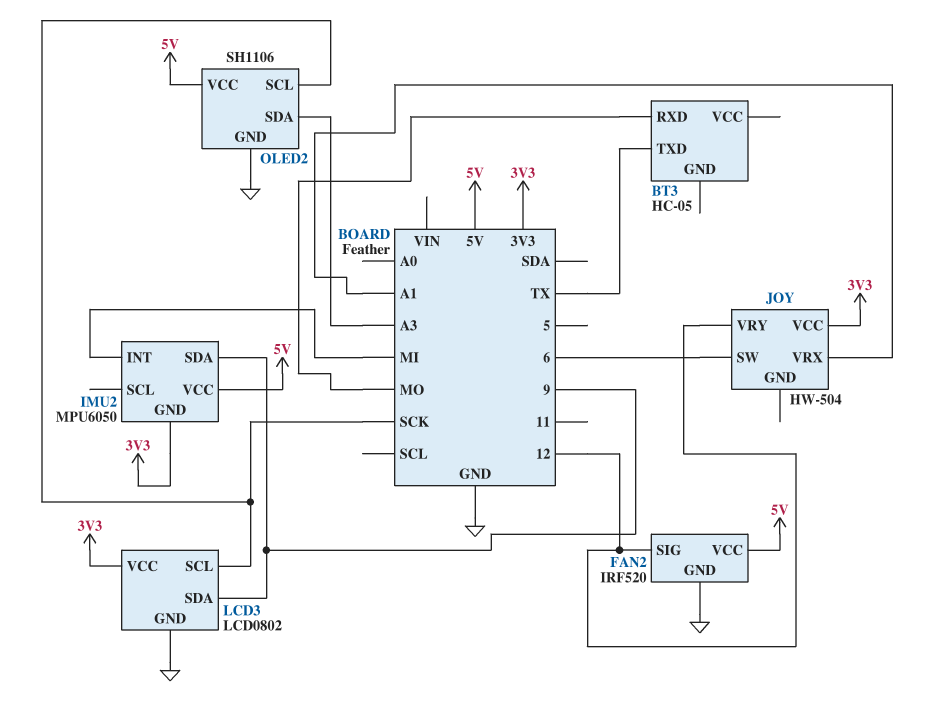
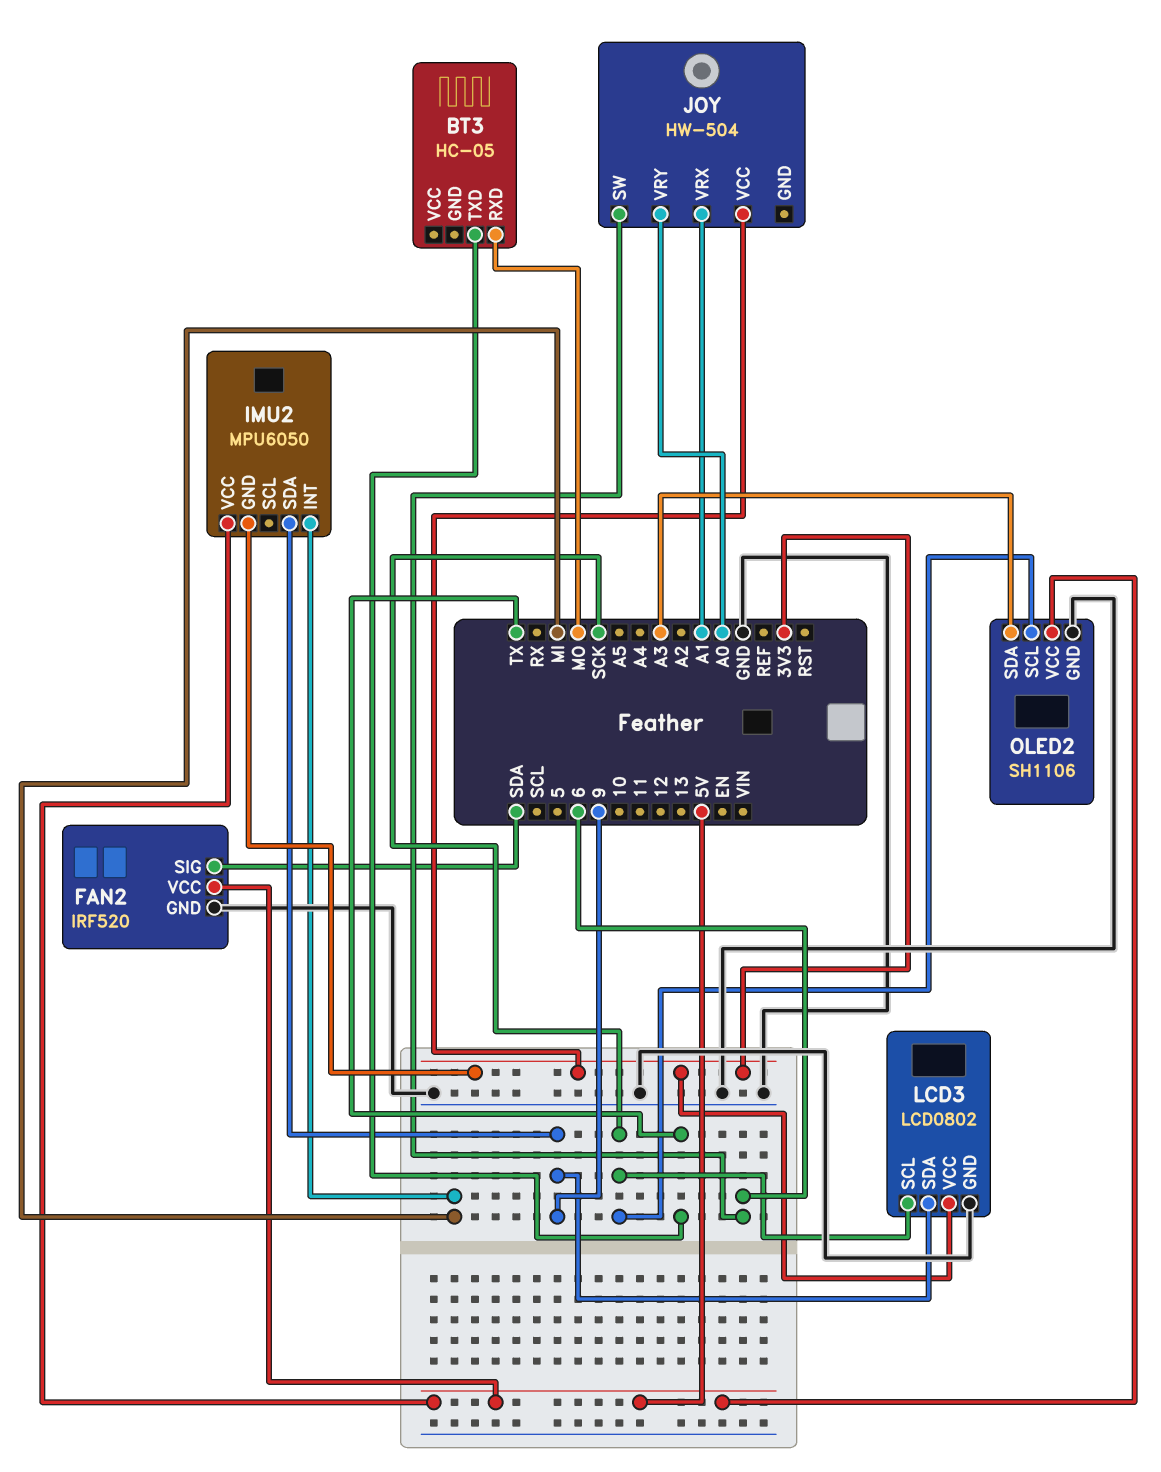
FAN2 pin SIG: 12 -> SDA
JOY pin VRY: 12 -> A0

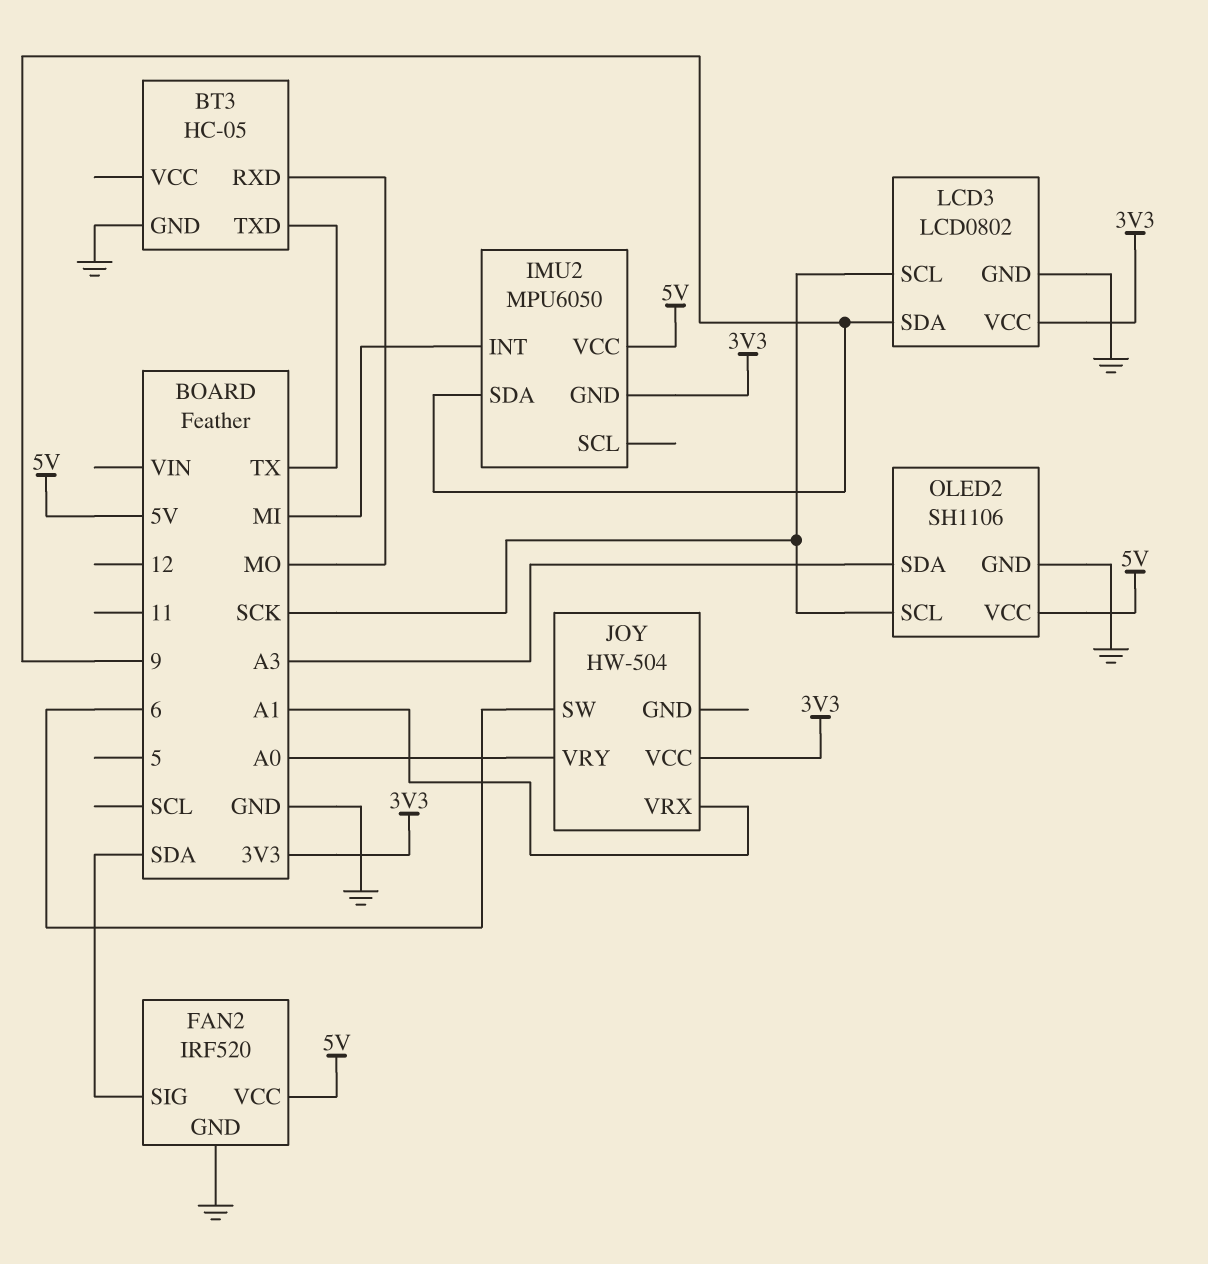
BT3 pin GND: none -> GND

